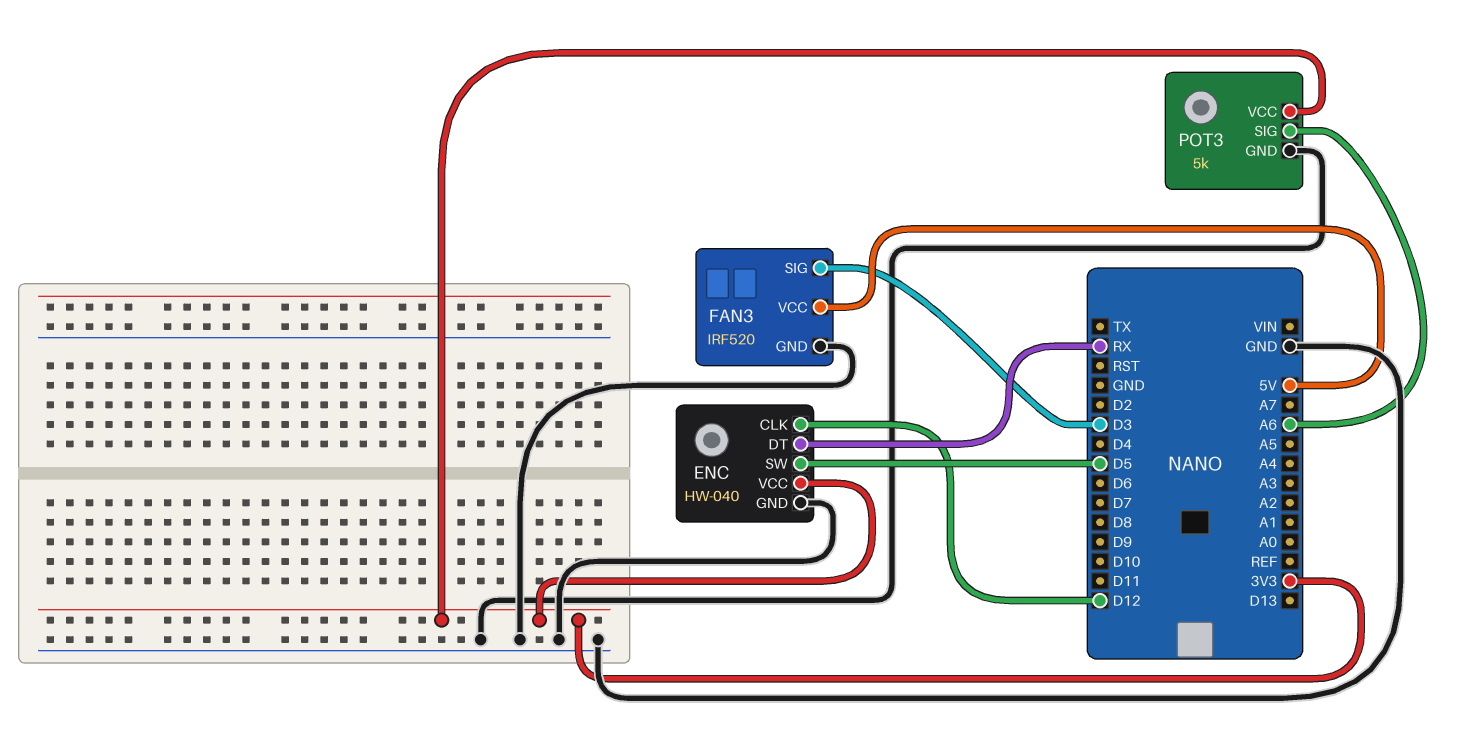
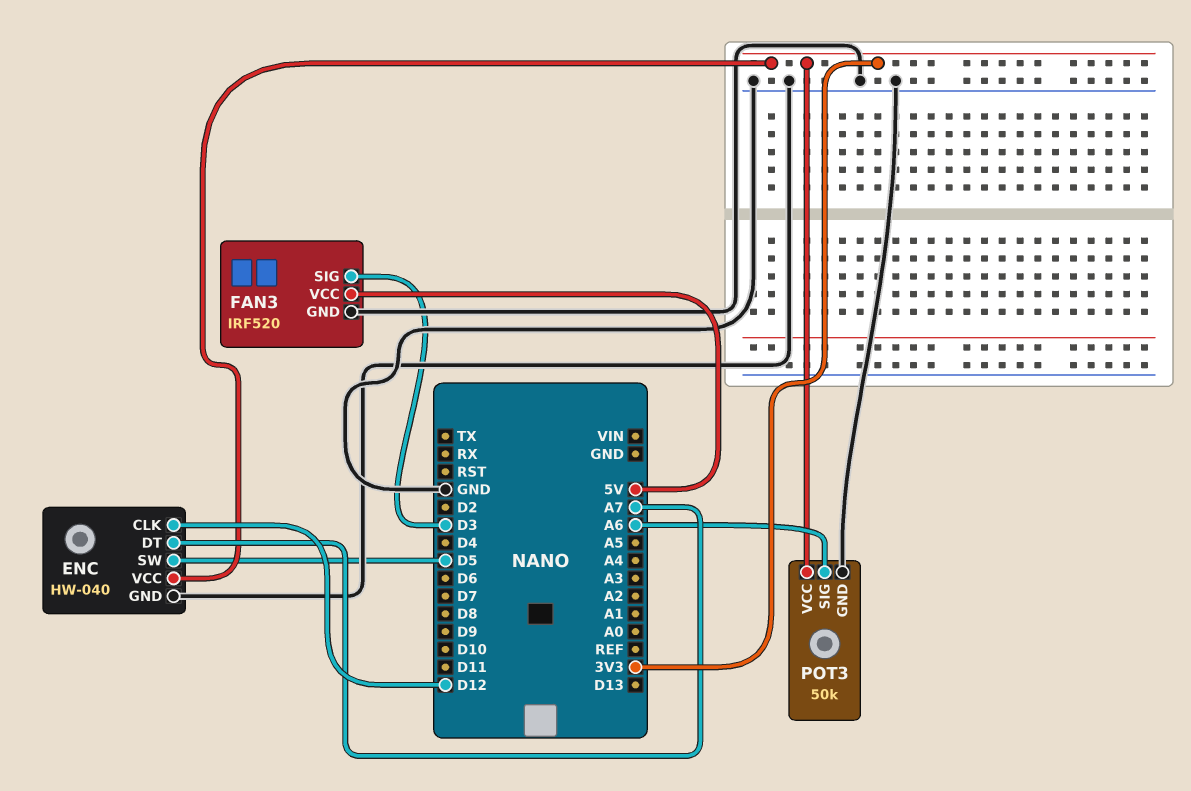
ENC pin DT: RX -> A7
POT3: 5k -> 50k

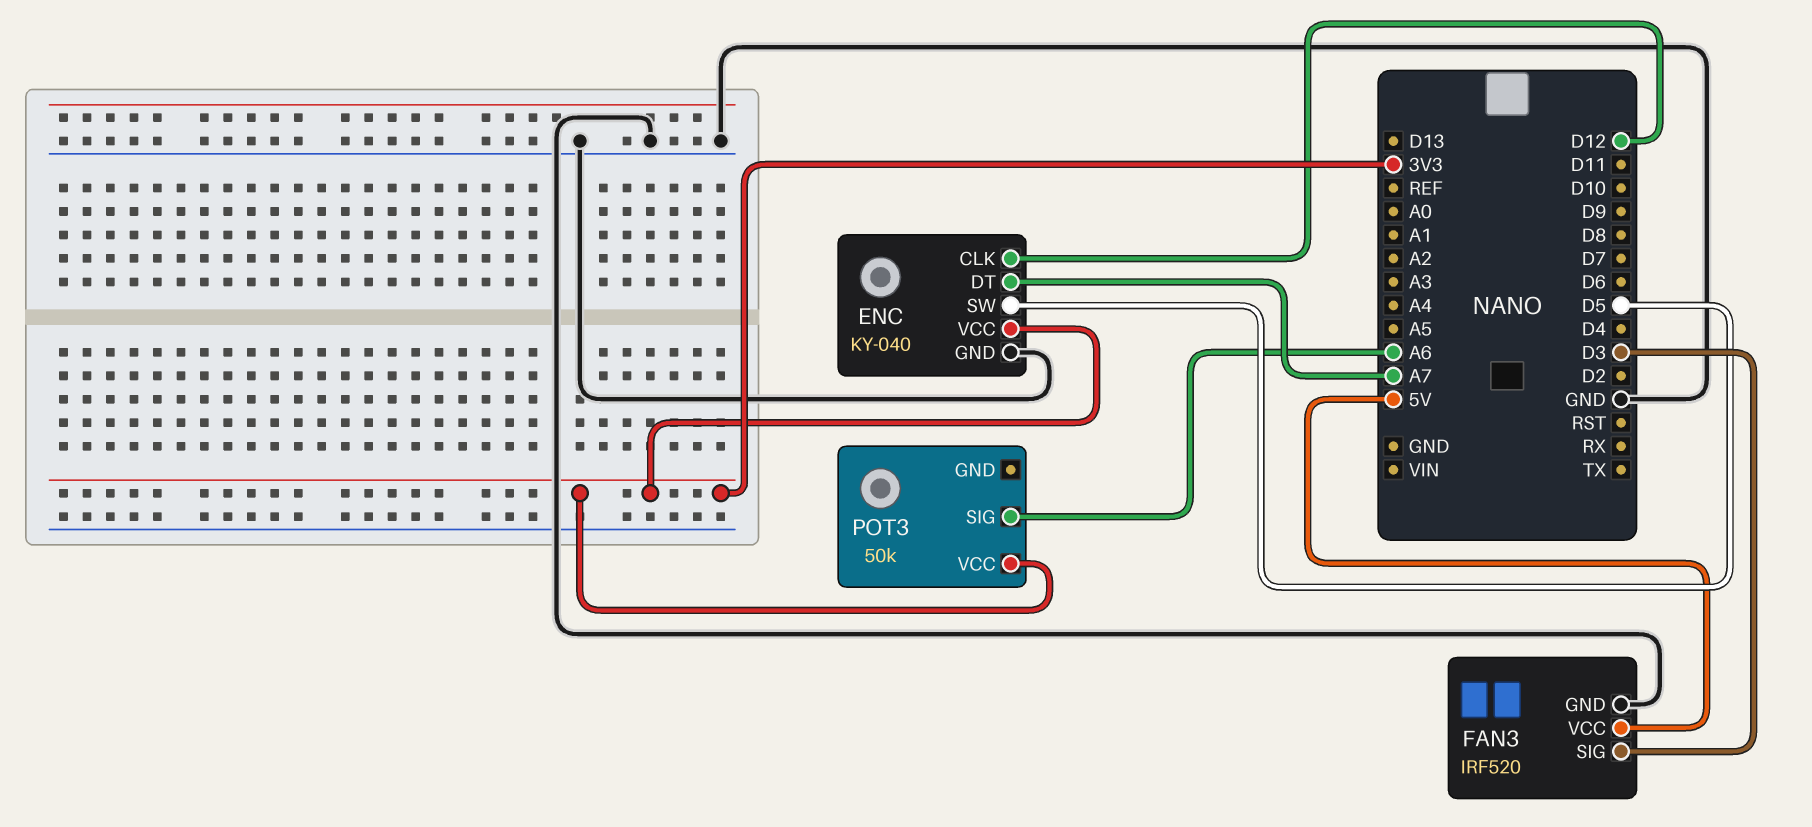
ENC: HW-040 -> KY-040
POT3 pin GND: GND -> none

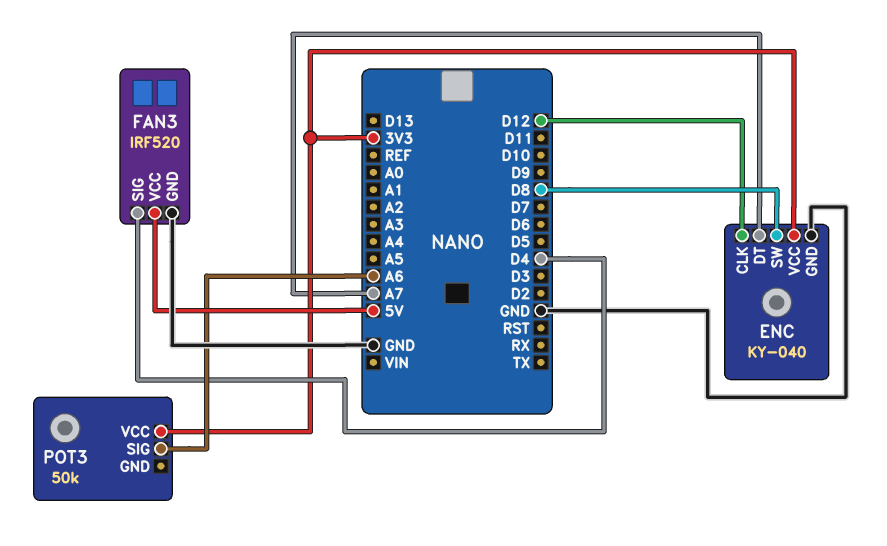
ENC pin SW: D5 -> D8
FAN3 pin SIG: D3 -> D4

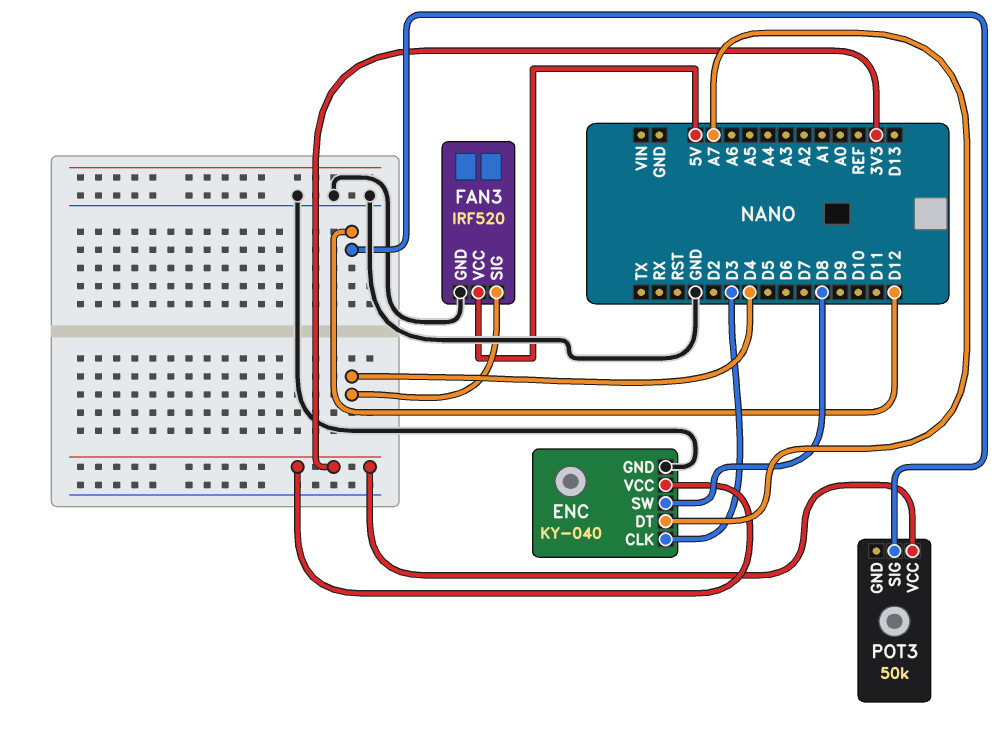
ENC pin CLK: D12 -> D3
POT3 pin SIG: A6 -> D12

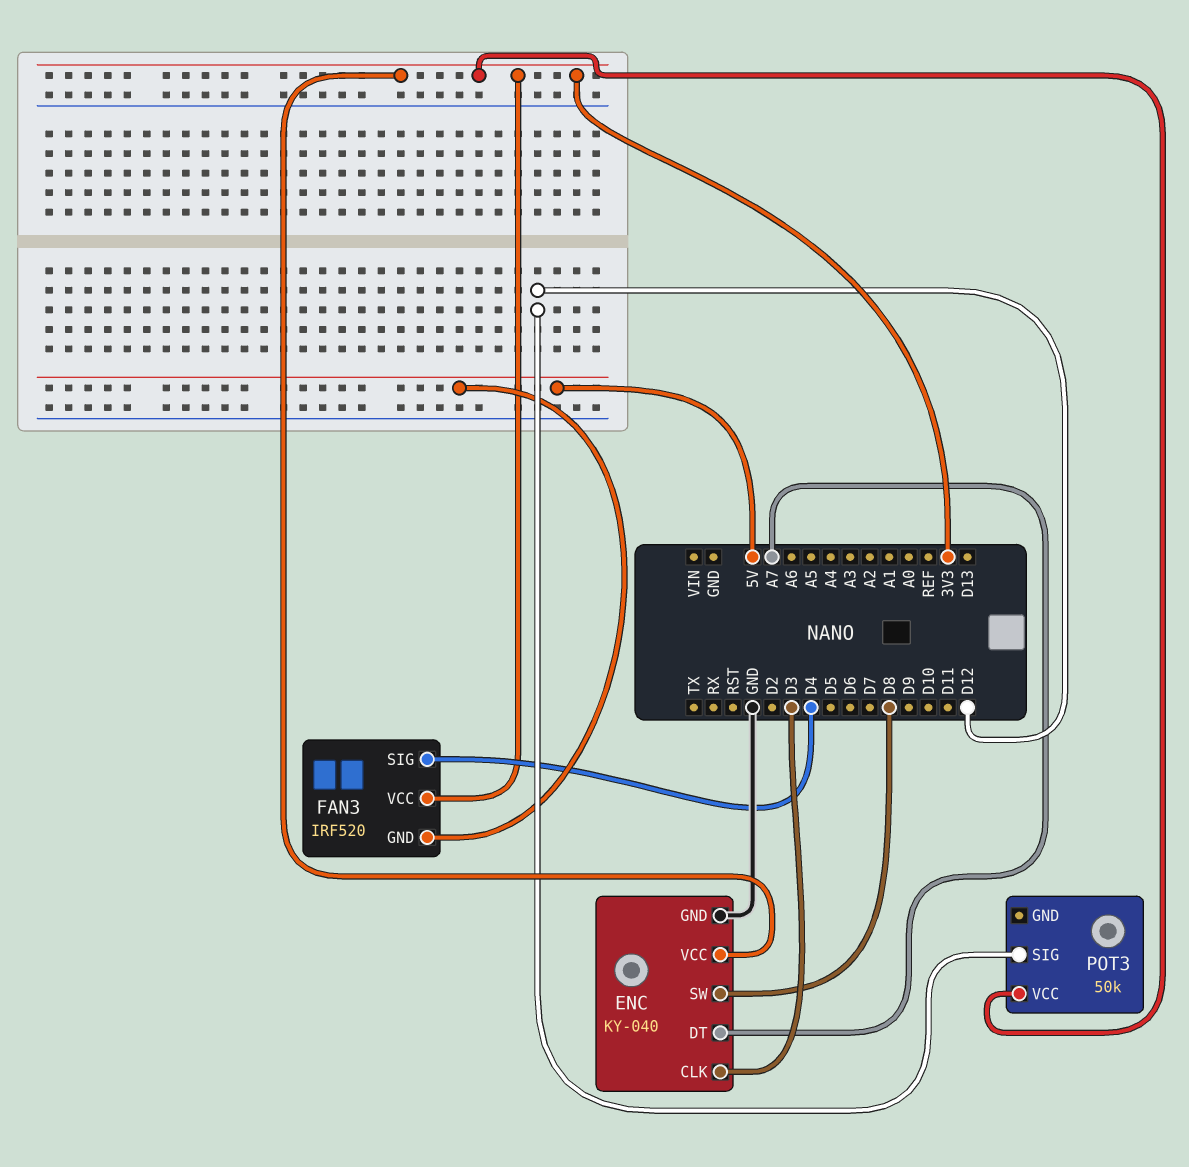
FAN3 pin GND: GND -> 5V
FAN3 pin VCC: 5V -> 3V3

